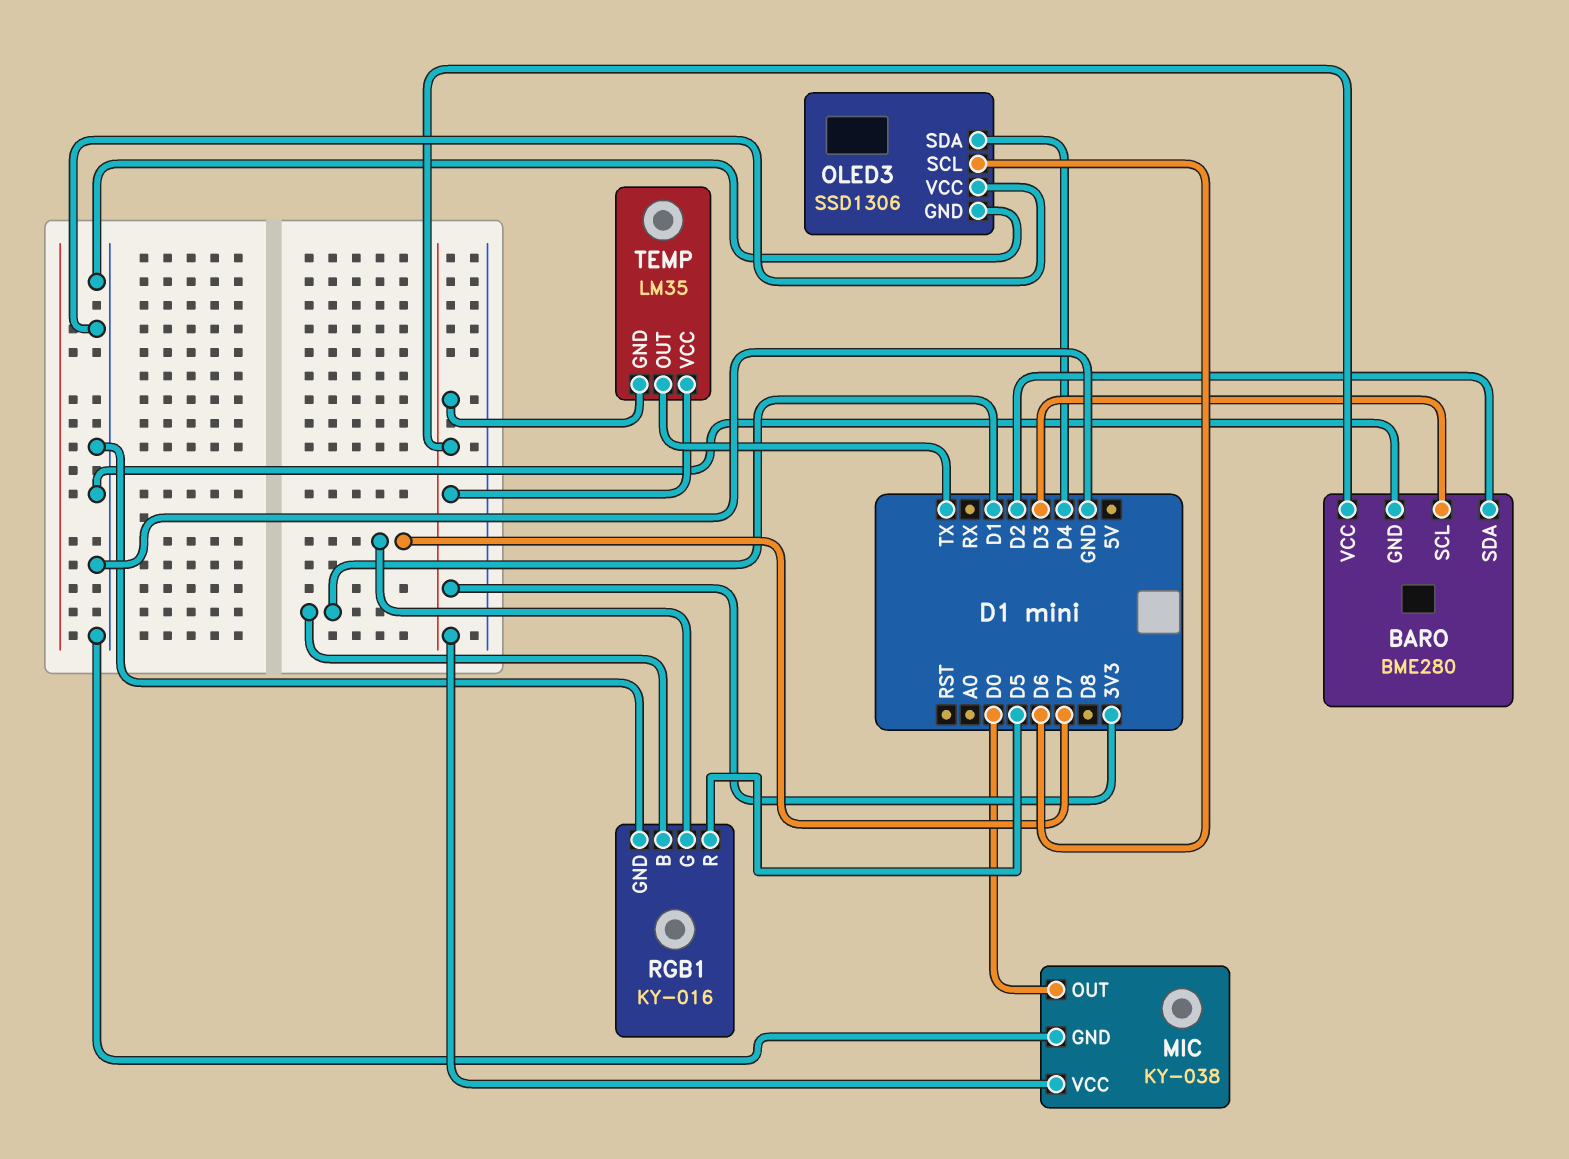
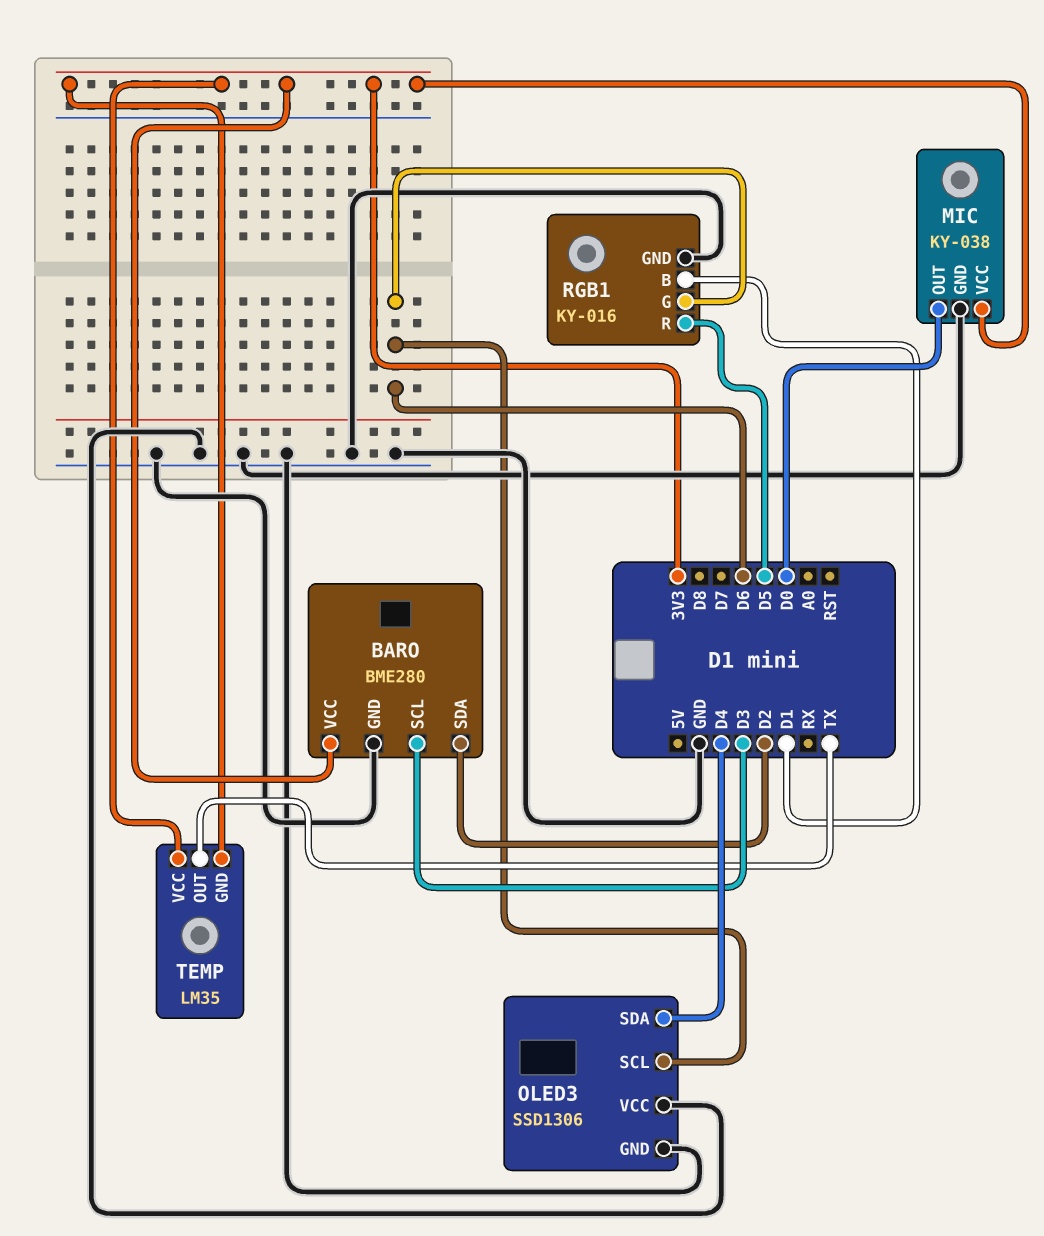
RGB1 pin G: D7 -> D6

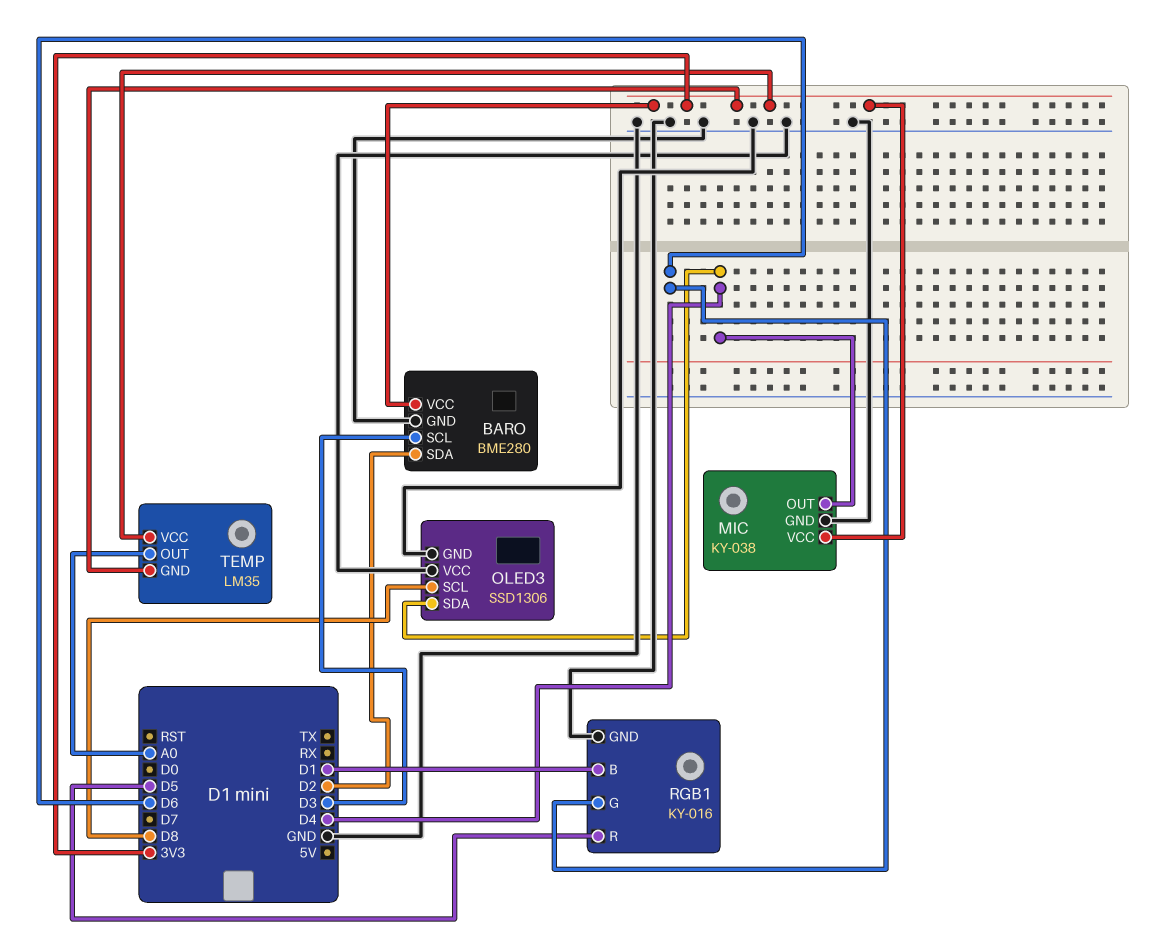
MIC pin OUT: D0 -> D4
OLED3 pin SCL: D6 -> D8
TEMP pin OUT: TX -> A0

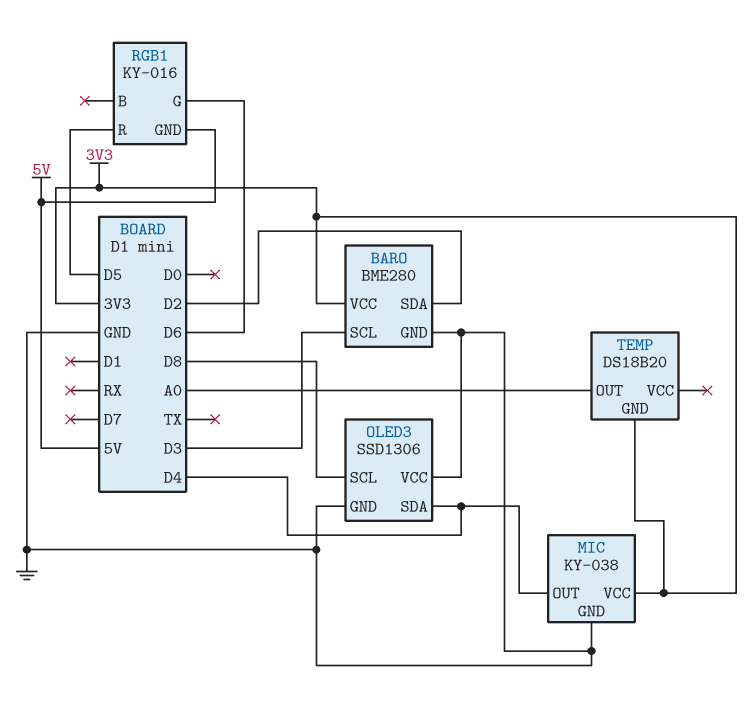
RGB1 pin B: D1 -> none
RGB1 pin GND: GND -> 5V
TEMP: LM35 -> DS18B20
TEMP pin VCC: 3V3 -> none

